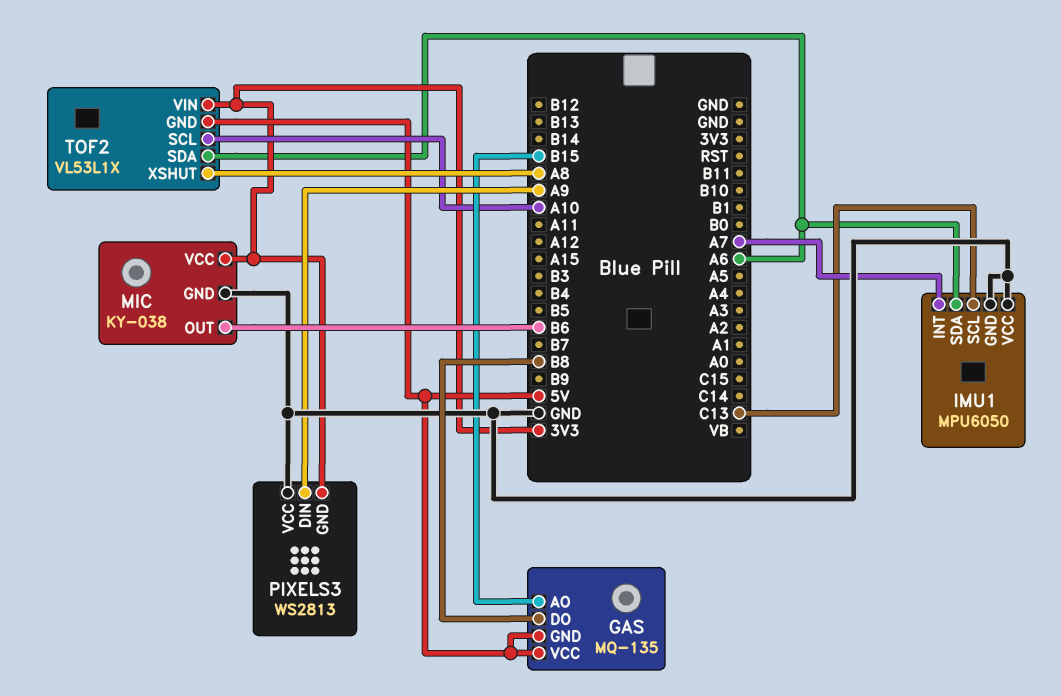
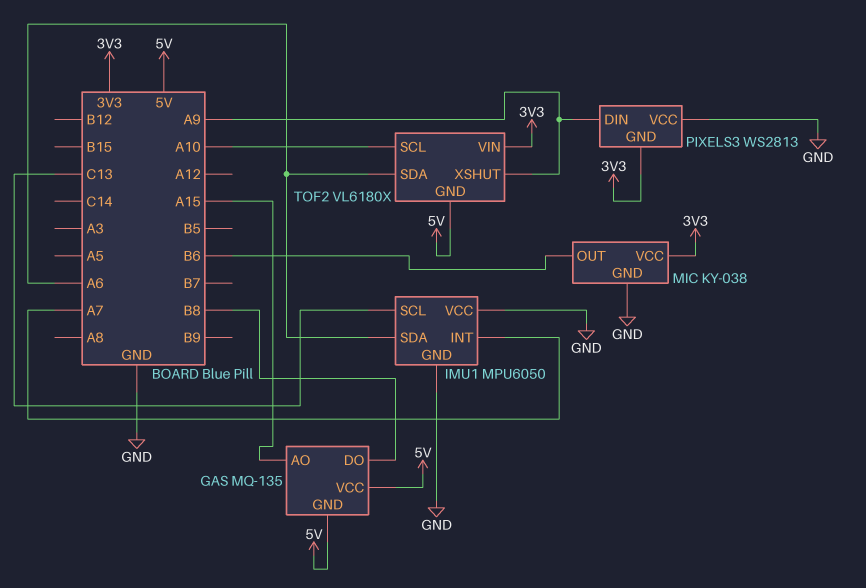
GAS pin AO: B15 -> A15
TOF2: VL53L1X -> VL6180X
TOF2 pin XSHUT: A8 -> A9

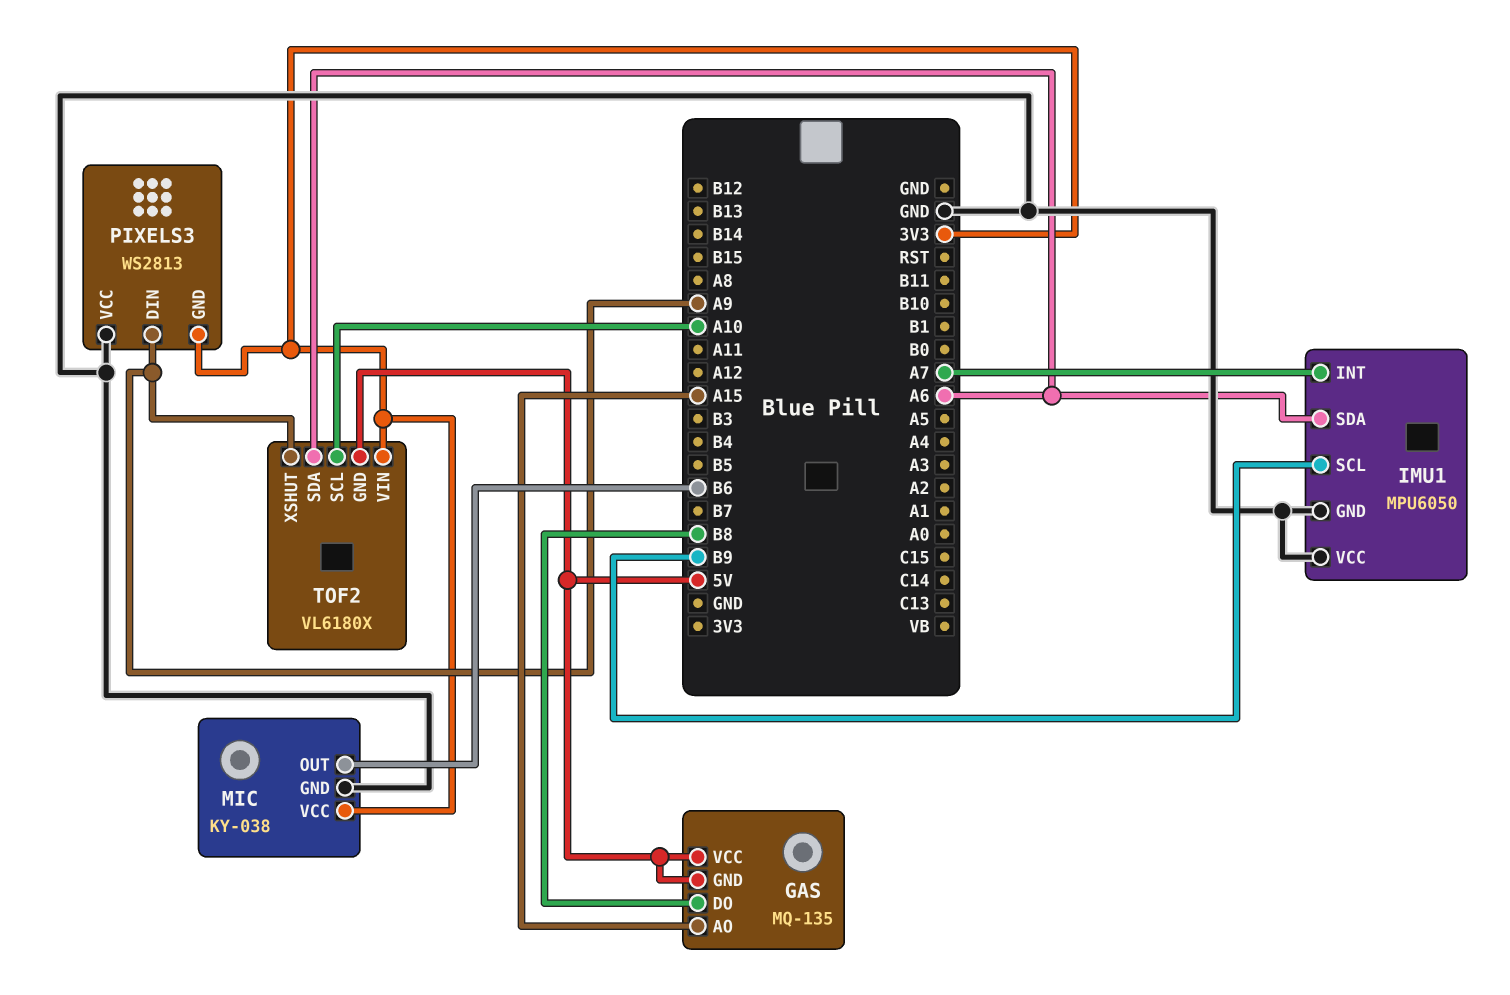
IMU1 pin SCL: C13 -> B9

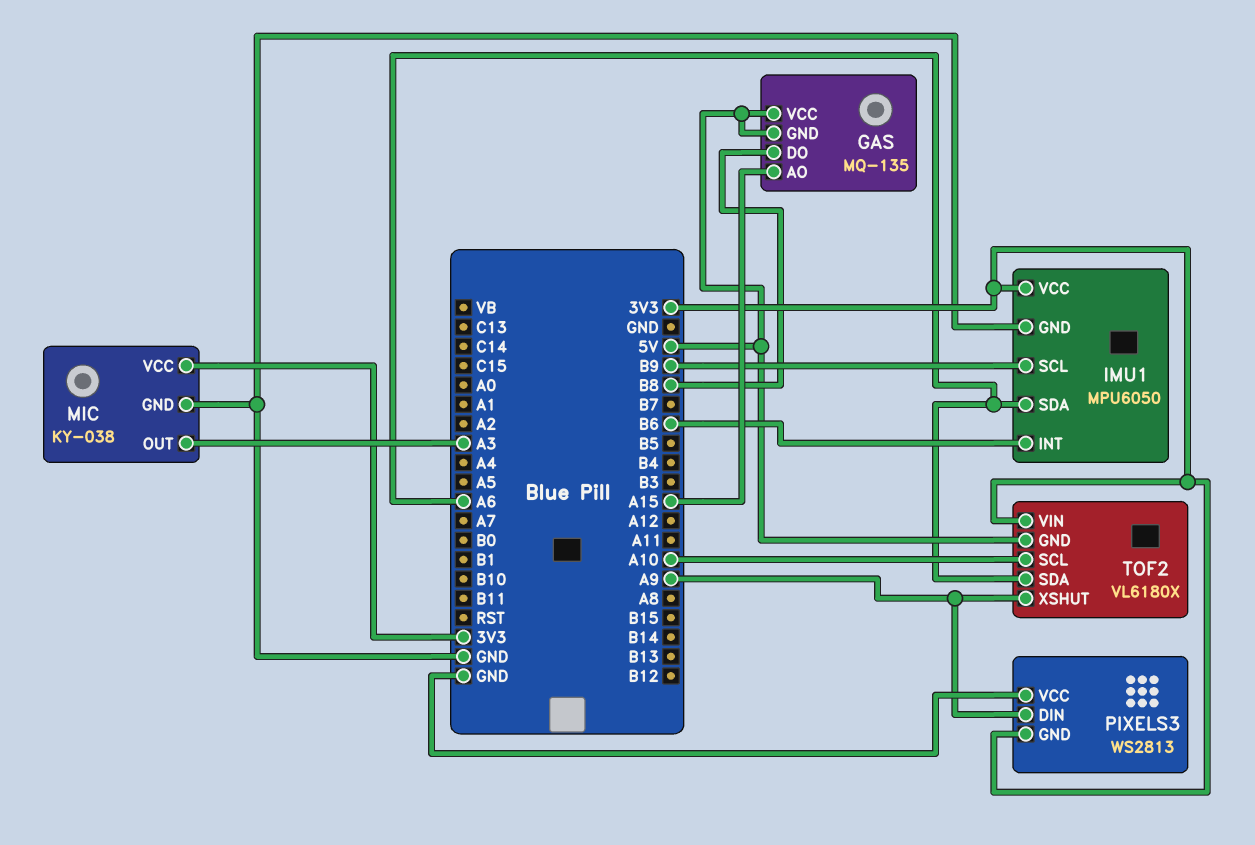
IMU1 pin INT: A7 -> B6
IMU1 pin VCC: GND -> 3V3
MIC pin OUT: B6 -> A3

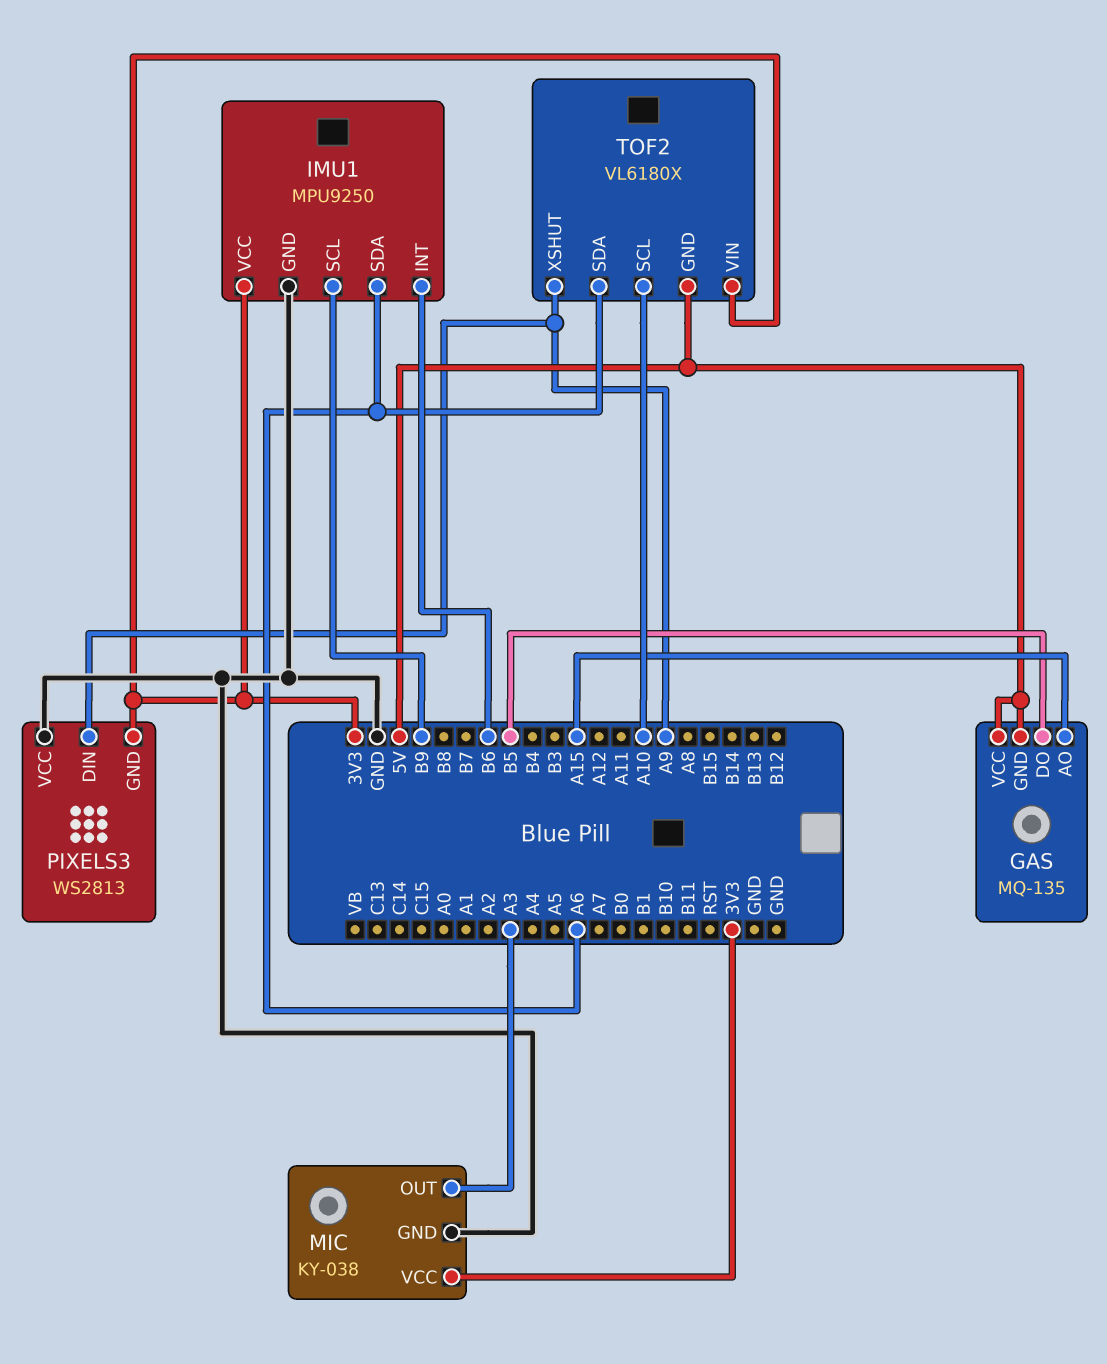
GAS pin DO: B8 -> B5
IMU1: MPU6050 -> MPU9250

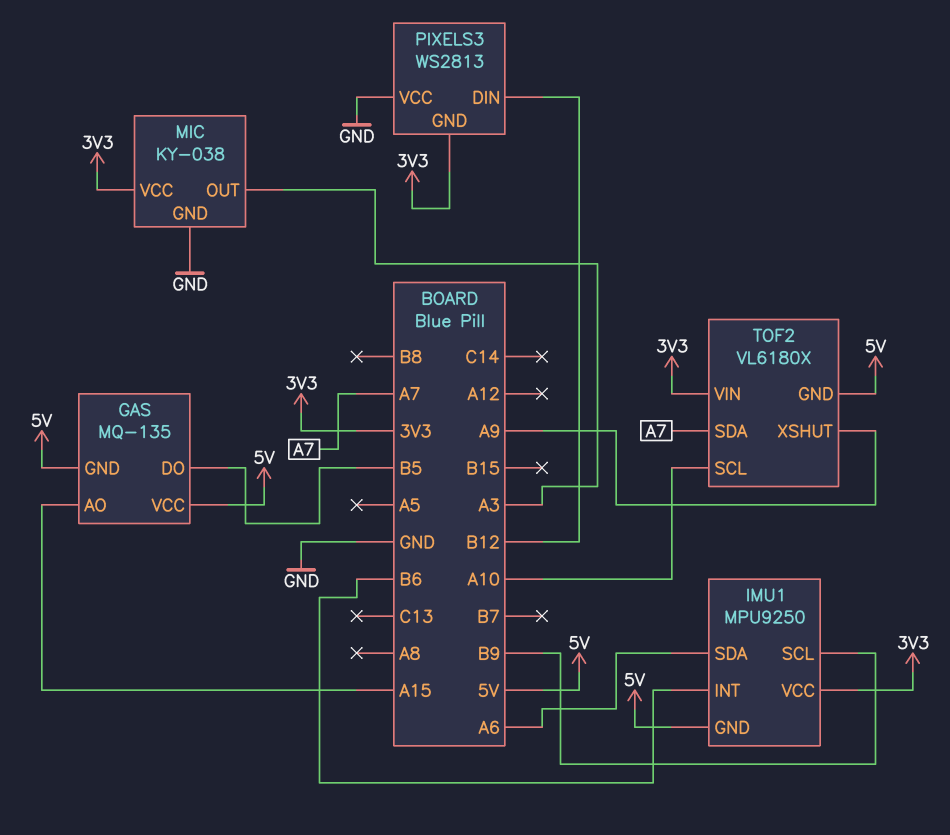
IMU1 pin GND: GND -> 5V
PIXELS3 pin DIN: A9 -> B12
TOF2 pin SDA: A6 -> A7

